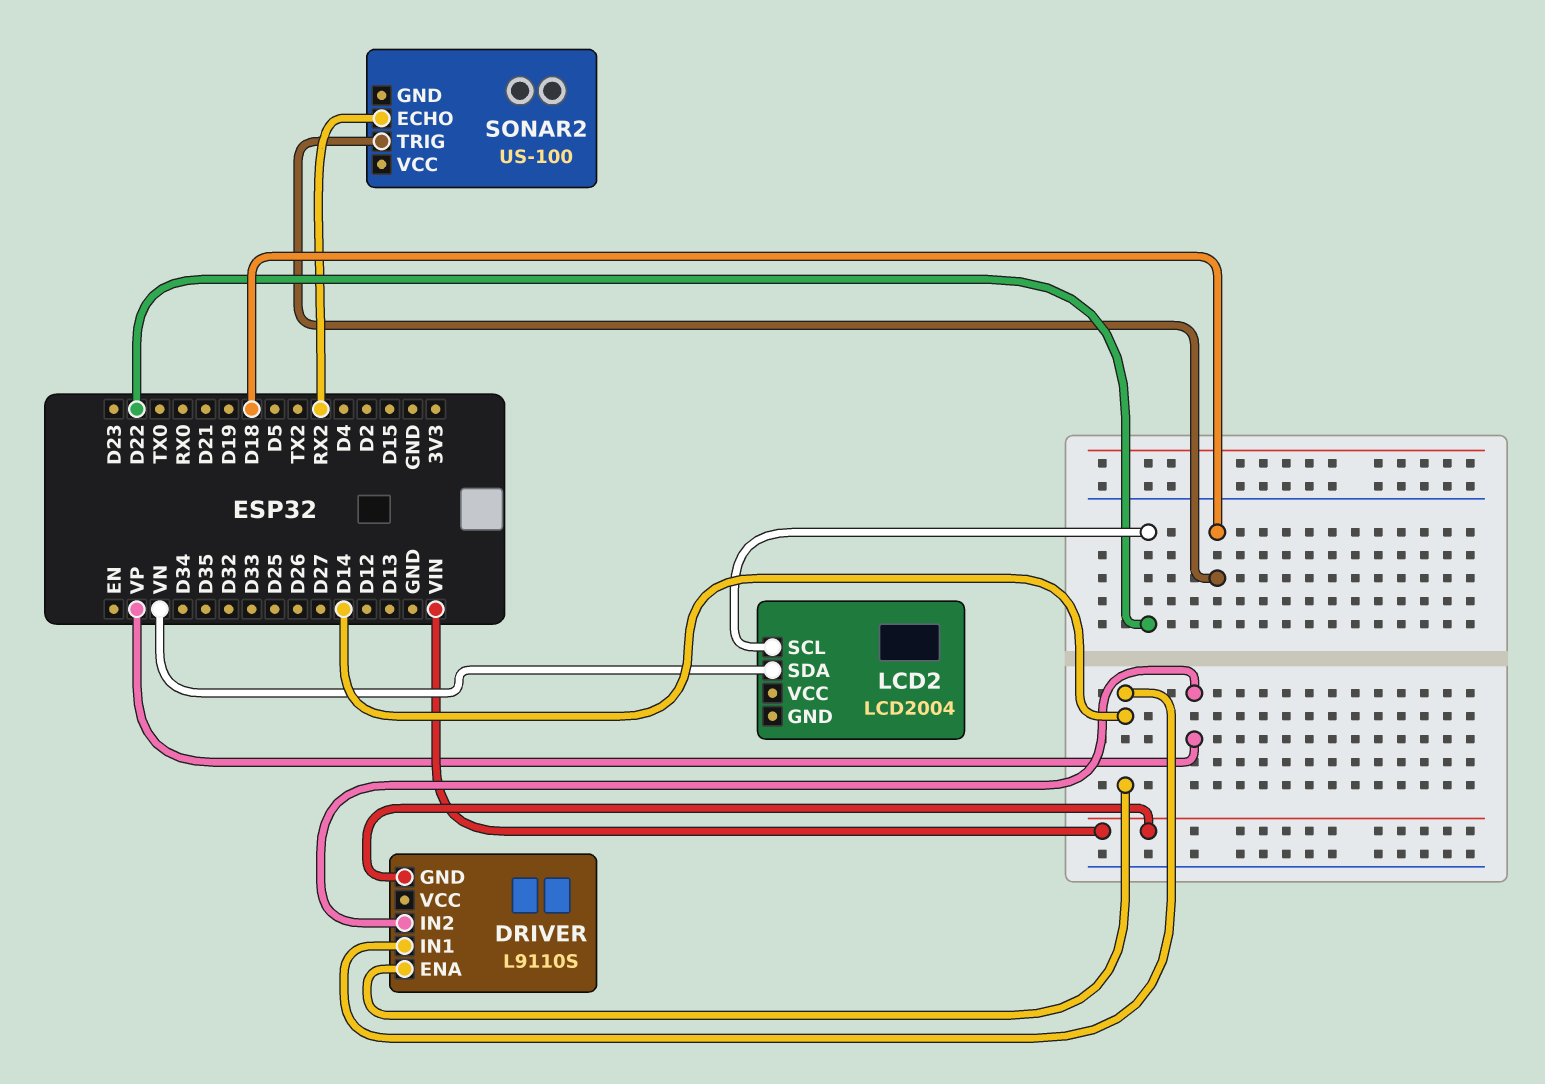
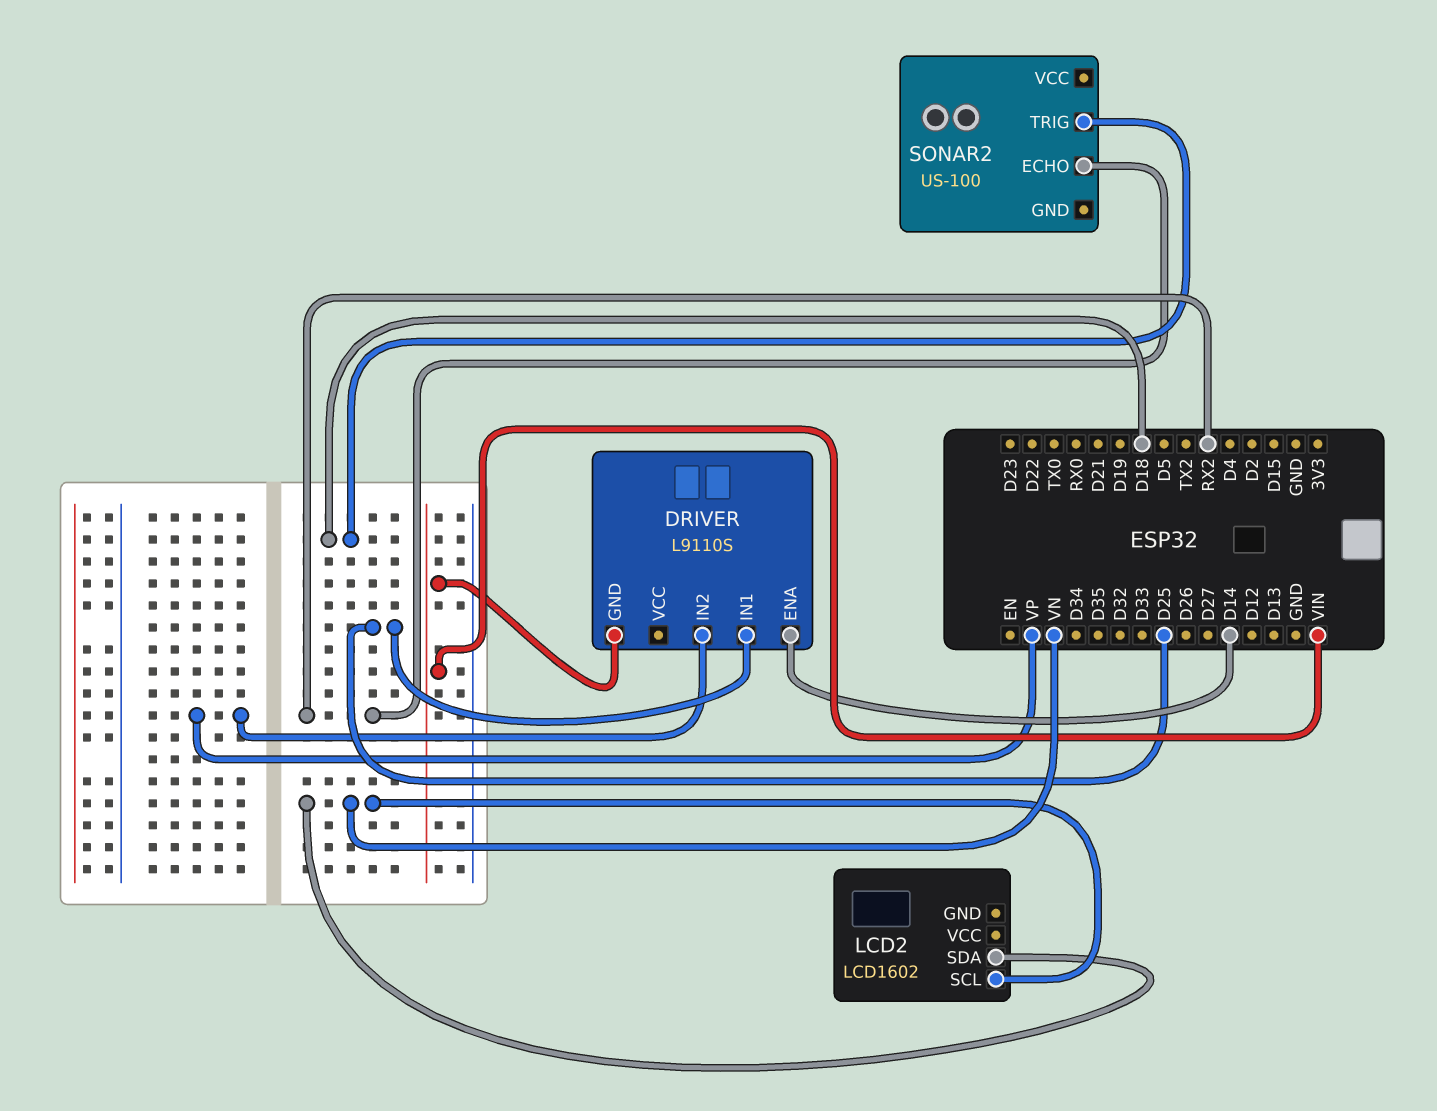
DRIVER pin IN1: D14 -> D25
LCD2: LCD2004 -> LCD1602
LCD2 pin SCL: D22 -> VN

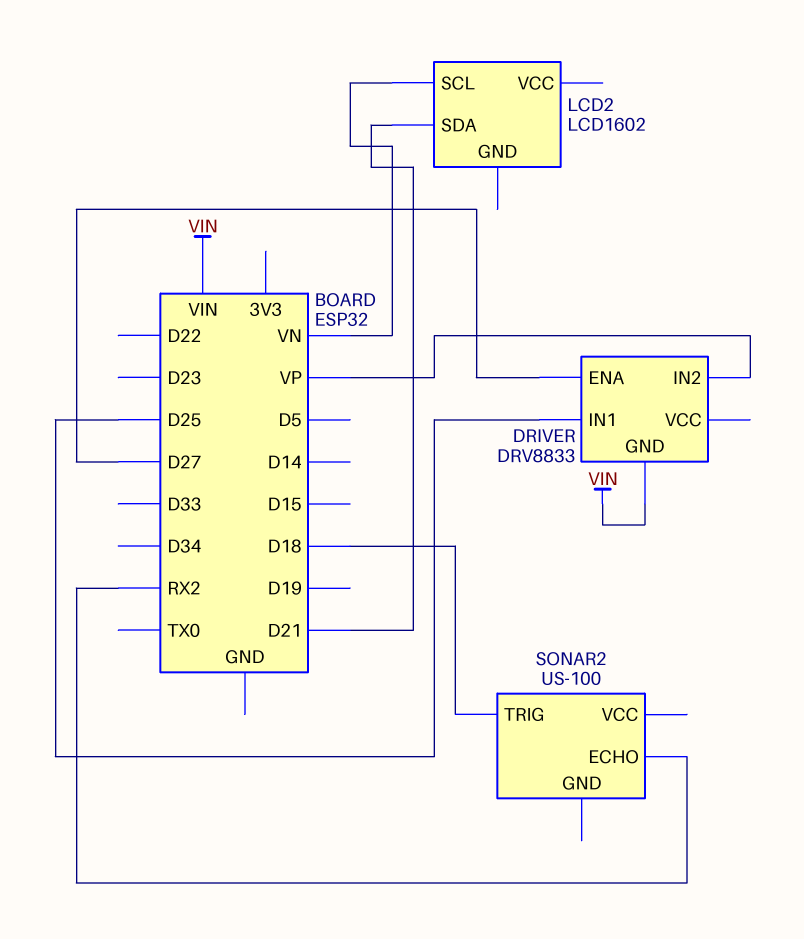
DRIVER: L9110S -> DRV8833
DRIVER pin ENA: D14 -> D27
LCD2 pin SDA: VN -> D21

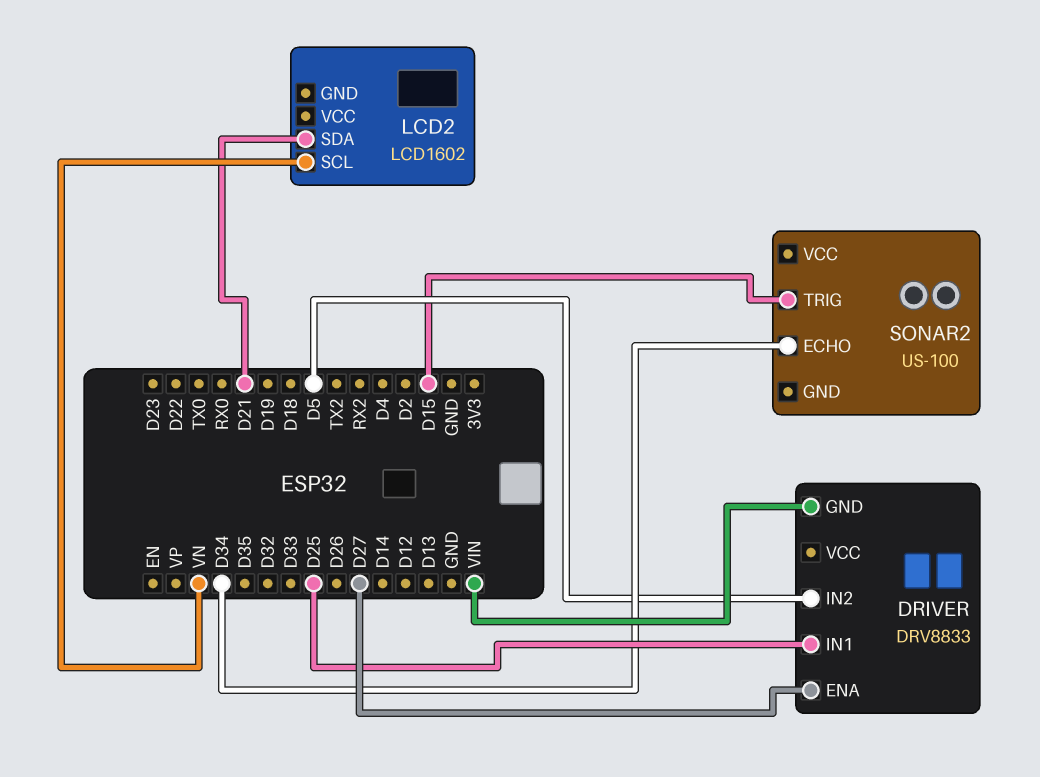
DRIVER pin IN2: VP -> D5
SONAR2 pin ECHO: RX2 -> D34
SONAR2 pin TRIG: D18 -> D15

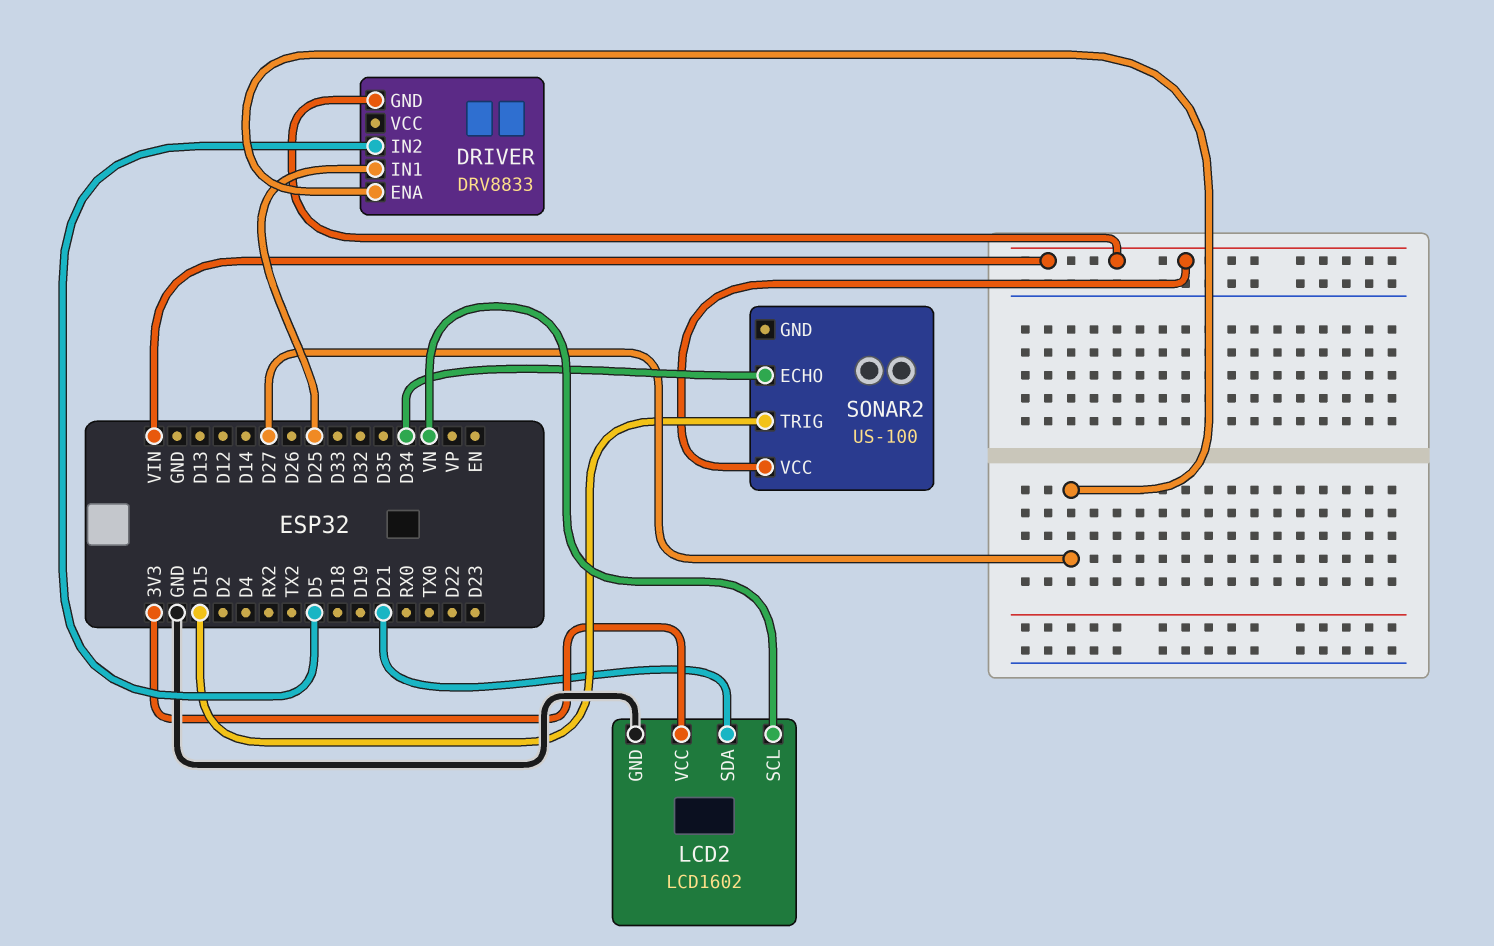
LCD2 pin GND: none -> GND
LCD2 pin VCC: none -> 3V3
SONAR2 pin VCC: none -> VIN

